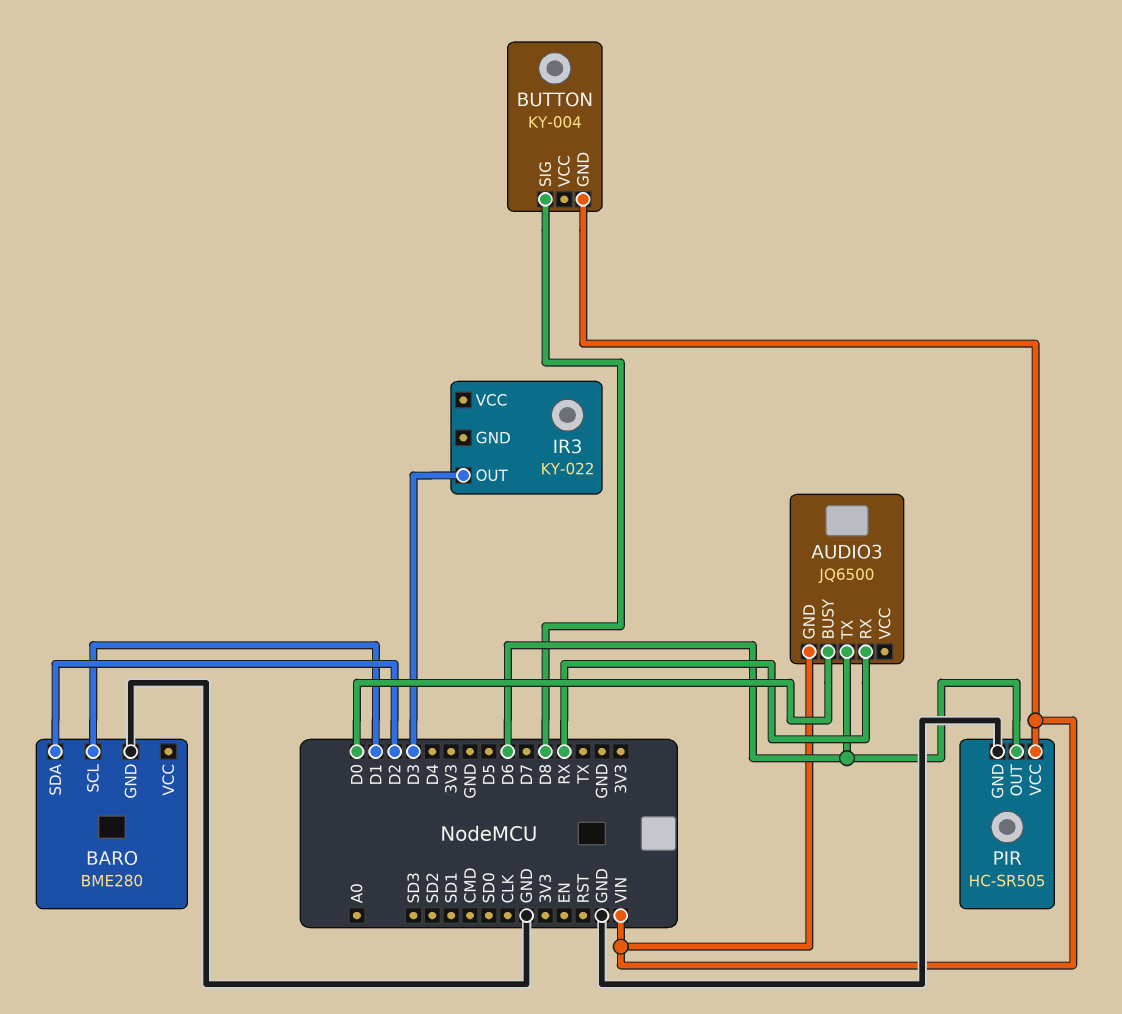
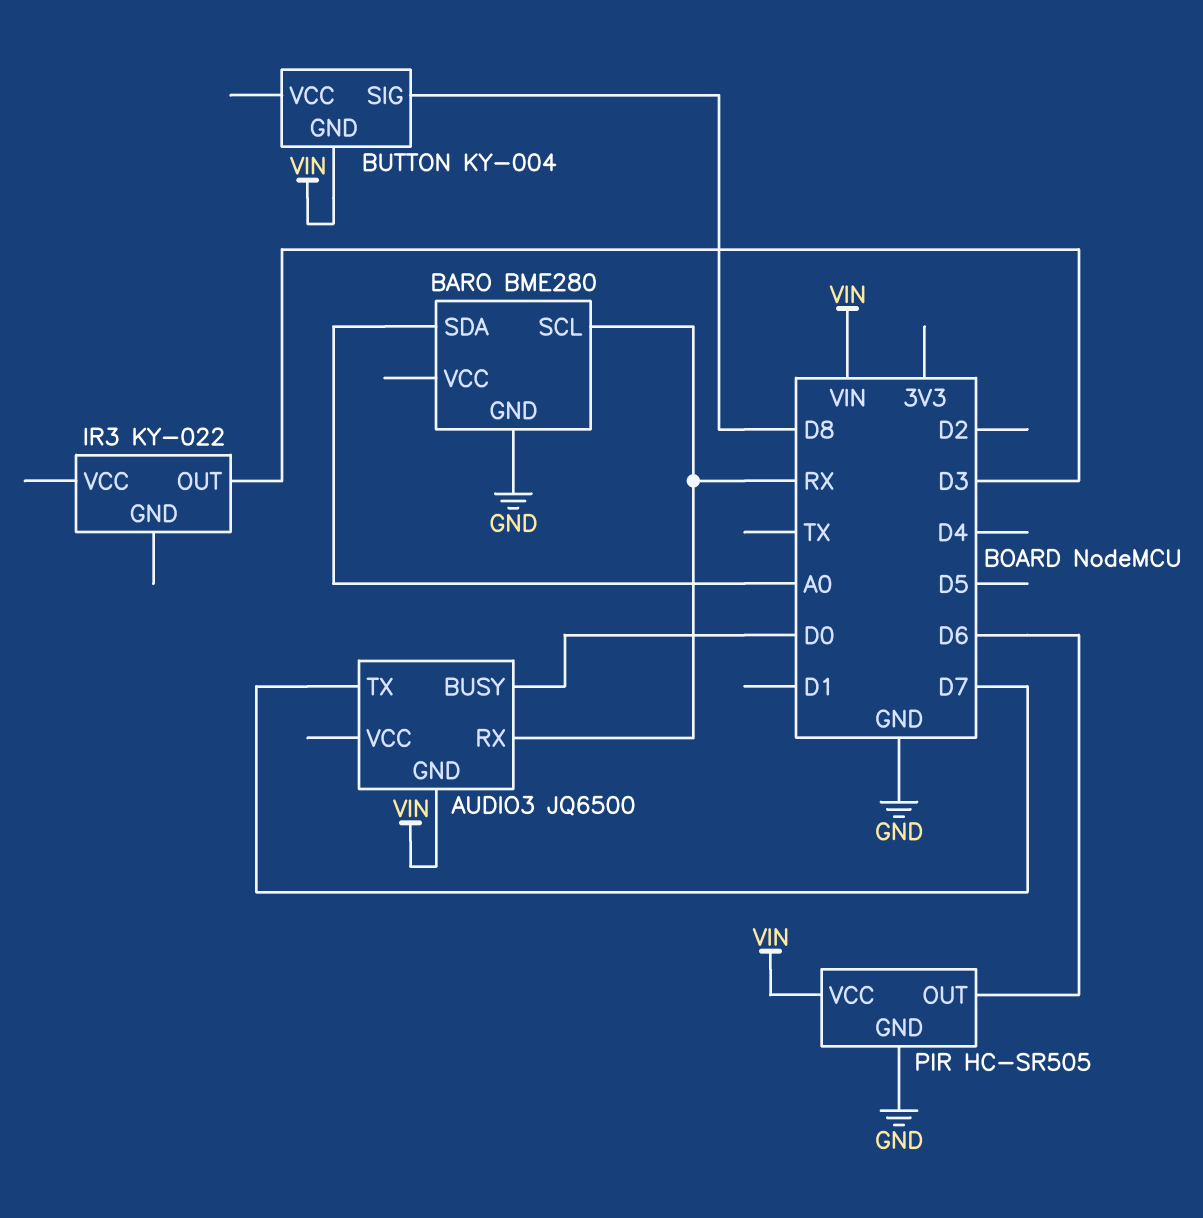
AUDIO3 pin TX: D6 -> D7
BARO pin SCL: D1 -> RX
BARO pin SDA: D2 -> A0

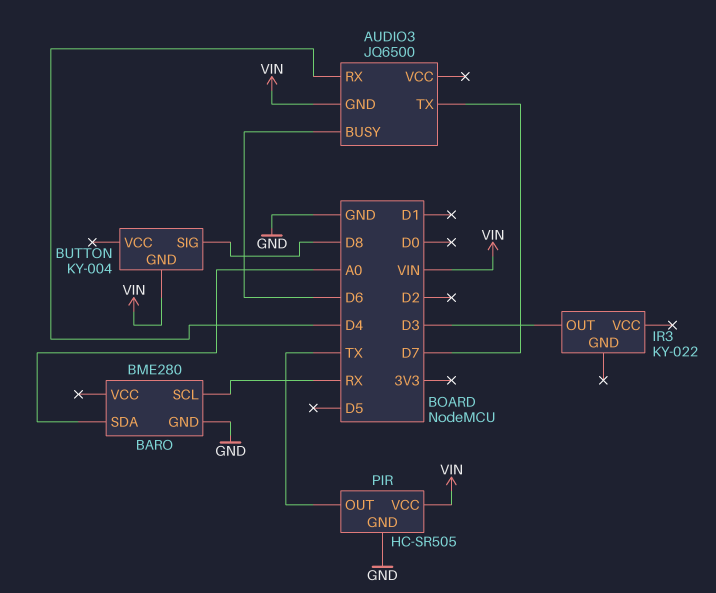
AUDIO3 pin BUSY: D0 -> D6
AUDIO3 pin RX: RX -> D4
PIR pin OUT: D6 -> TX

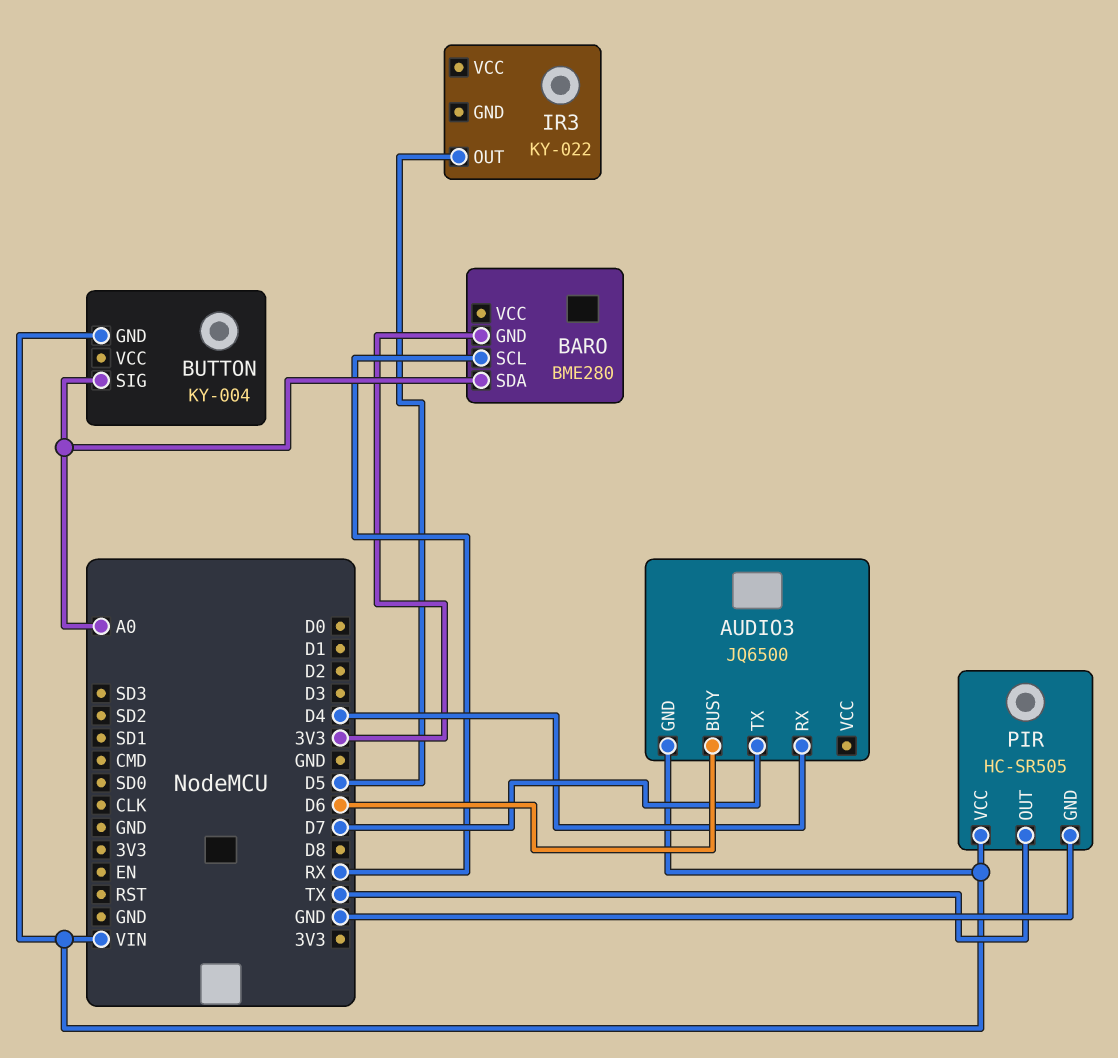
BARO pin GND: GND -> 3V3
BUTTON pin SIG: D8 -> A0
IR3 pin OUT: D3 -> D5

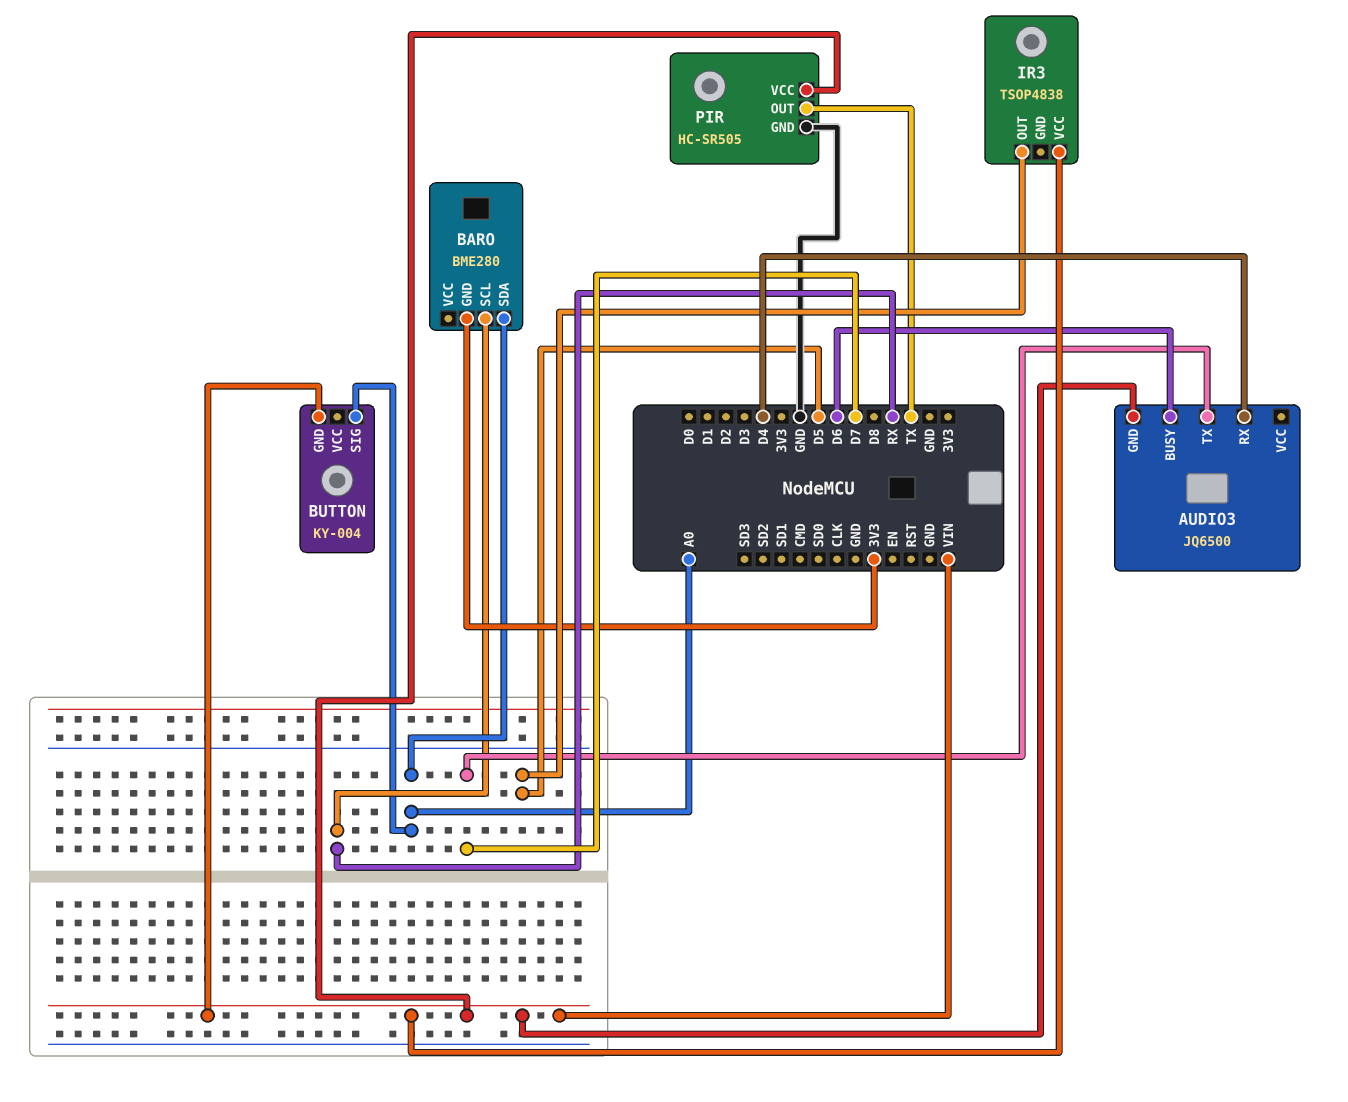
IR3: KY-022 -> TSOP4838
IR3 pin VCC: none -> VIN

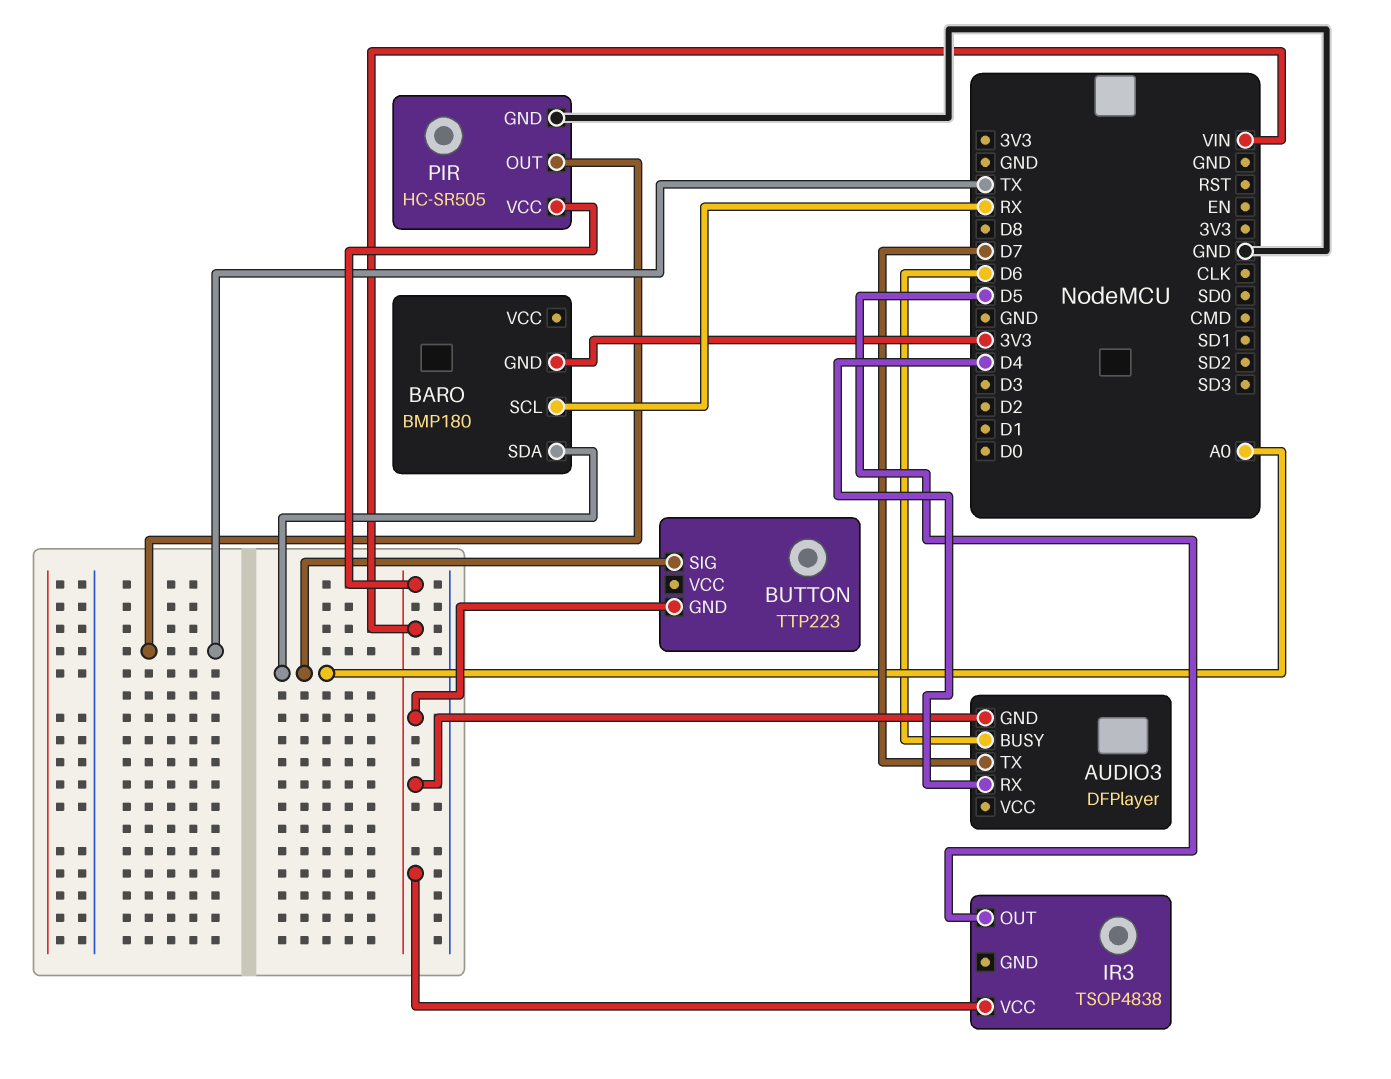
AUDIO3: JQ6500 -> DFPlayer
BARO: BME280 -> BMP180
BUTTON: KY-004 -> TTP223

